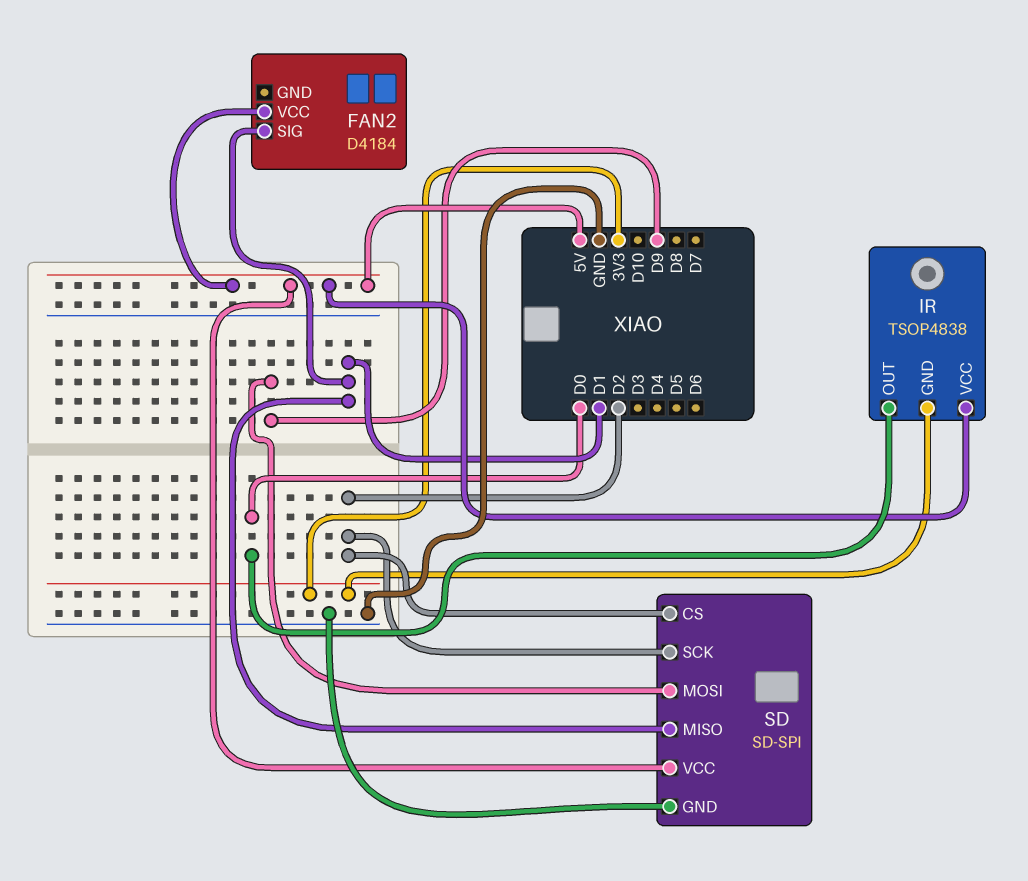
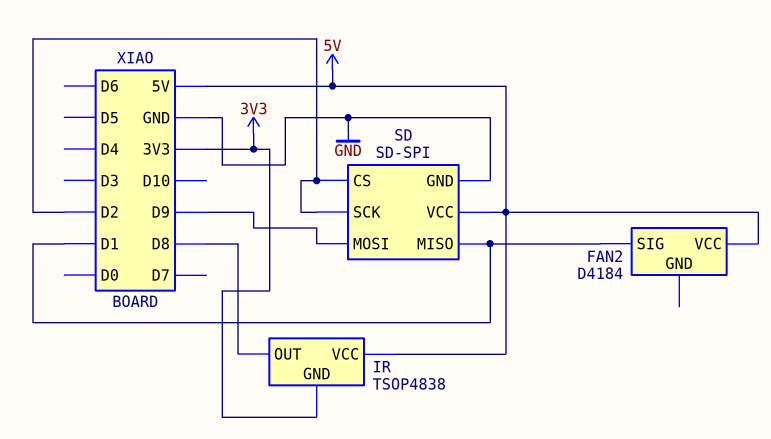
IR pin OUT: D0 -> D8

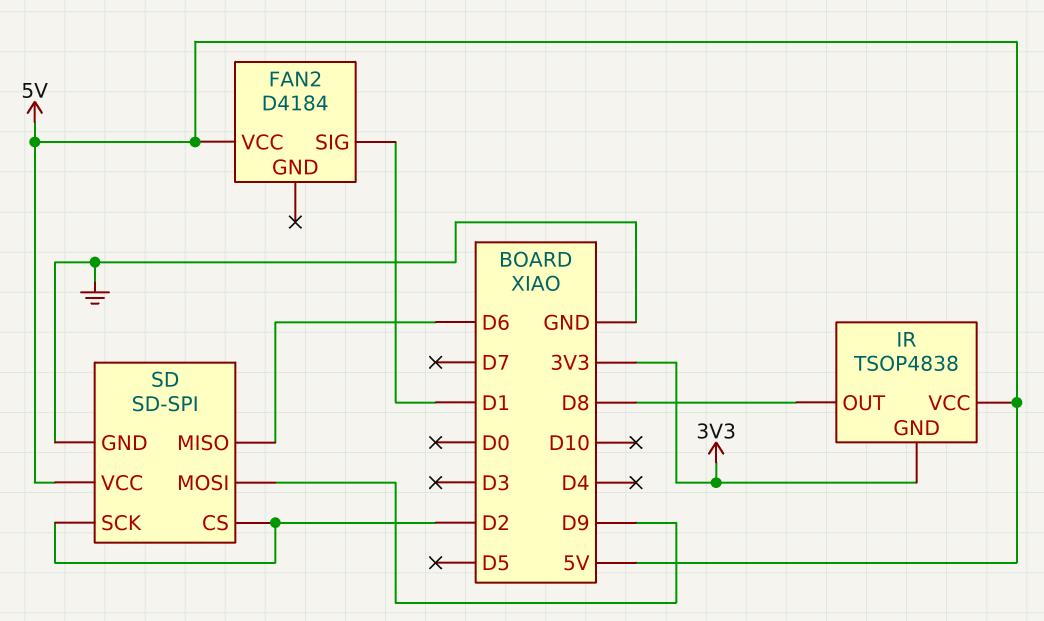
SD pin MISO: D1 -> D6

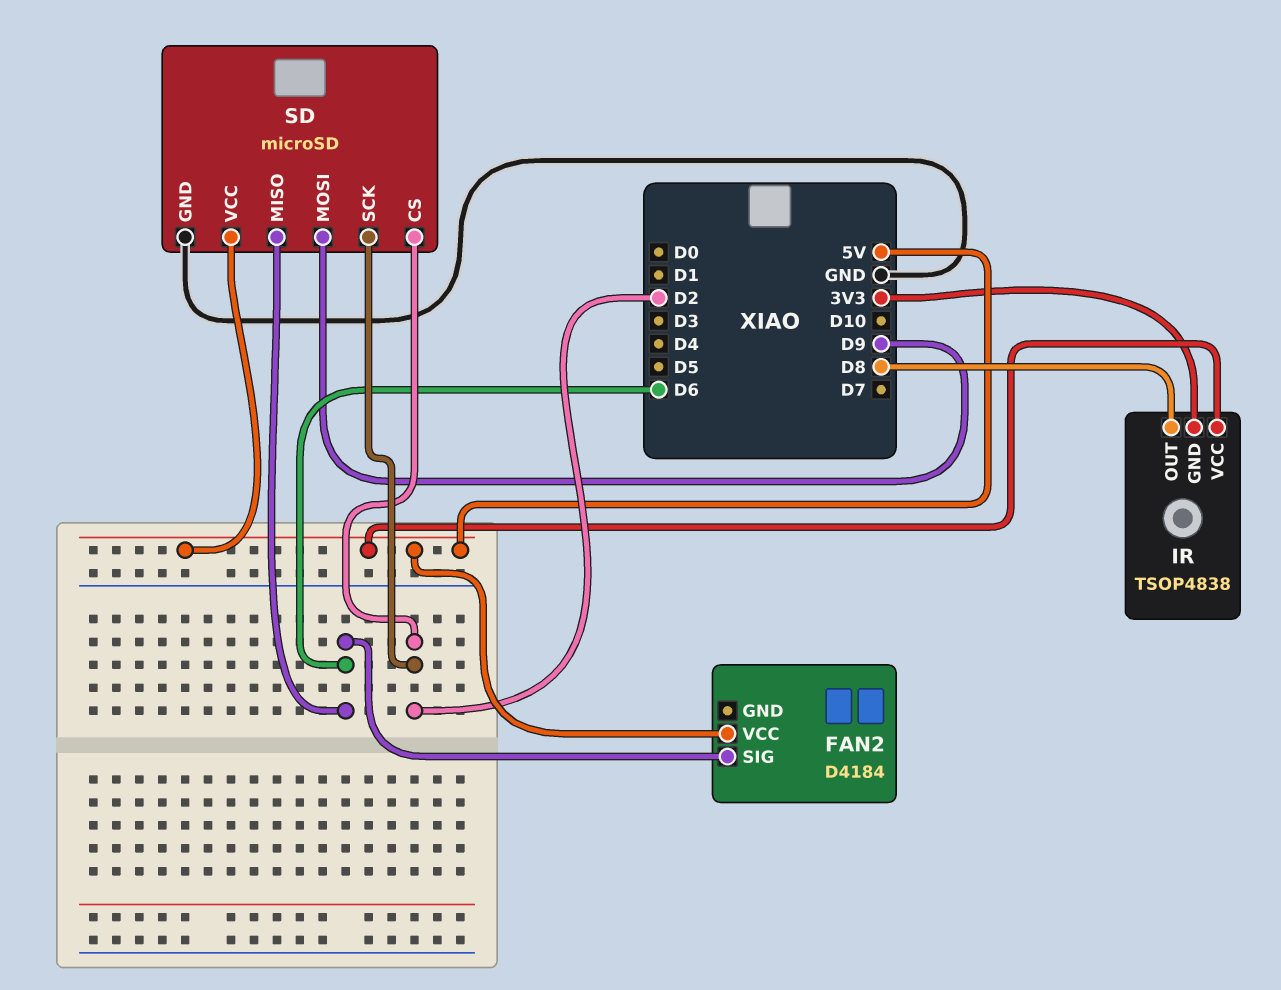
FAN2 pin SIG: D1 -> D6
SD: SD-SPI -> microSD

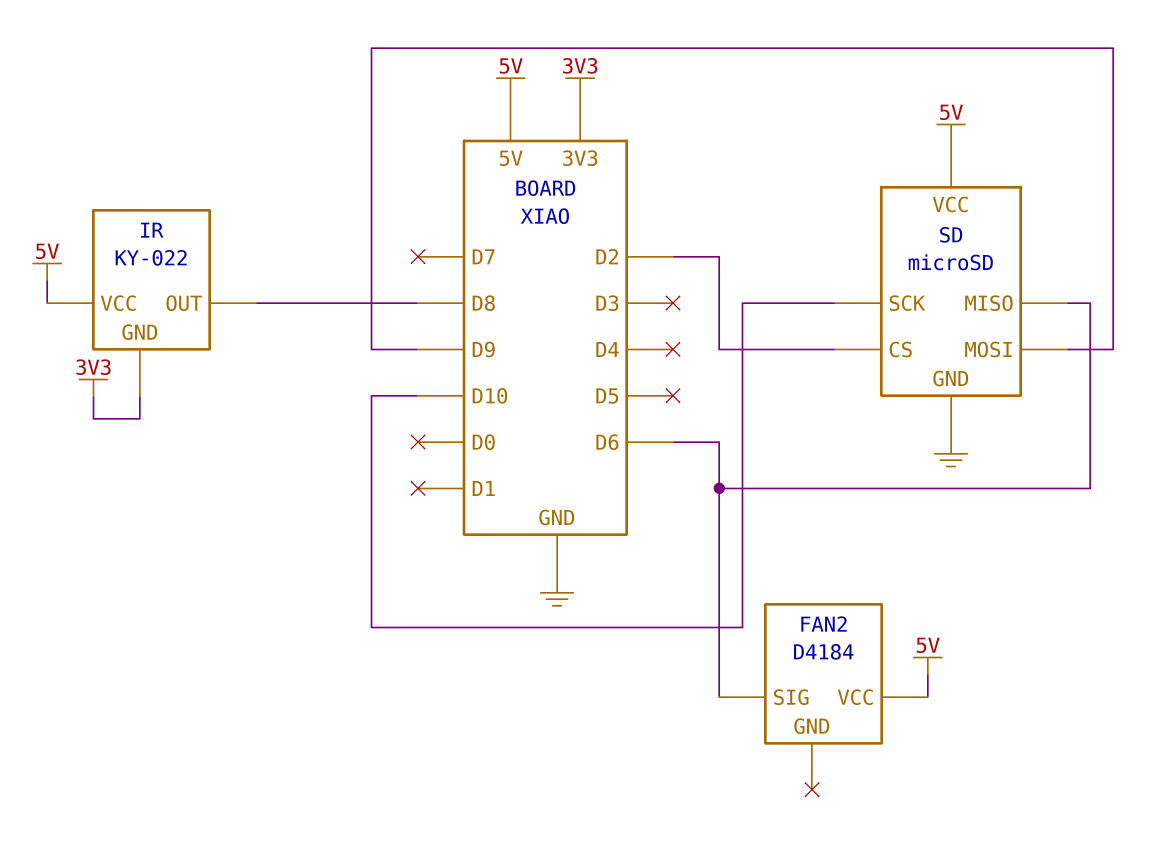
IR: TSOP4838 -> KY-022
SD pin SCK: D2 -> D10

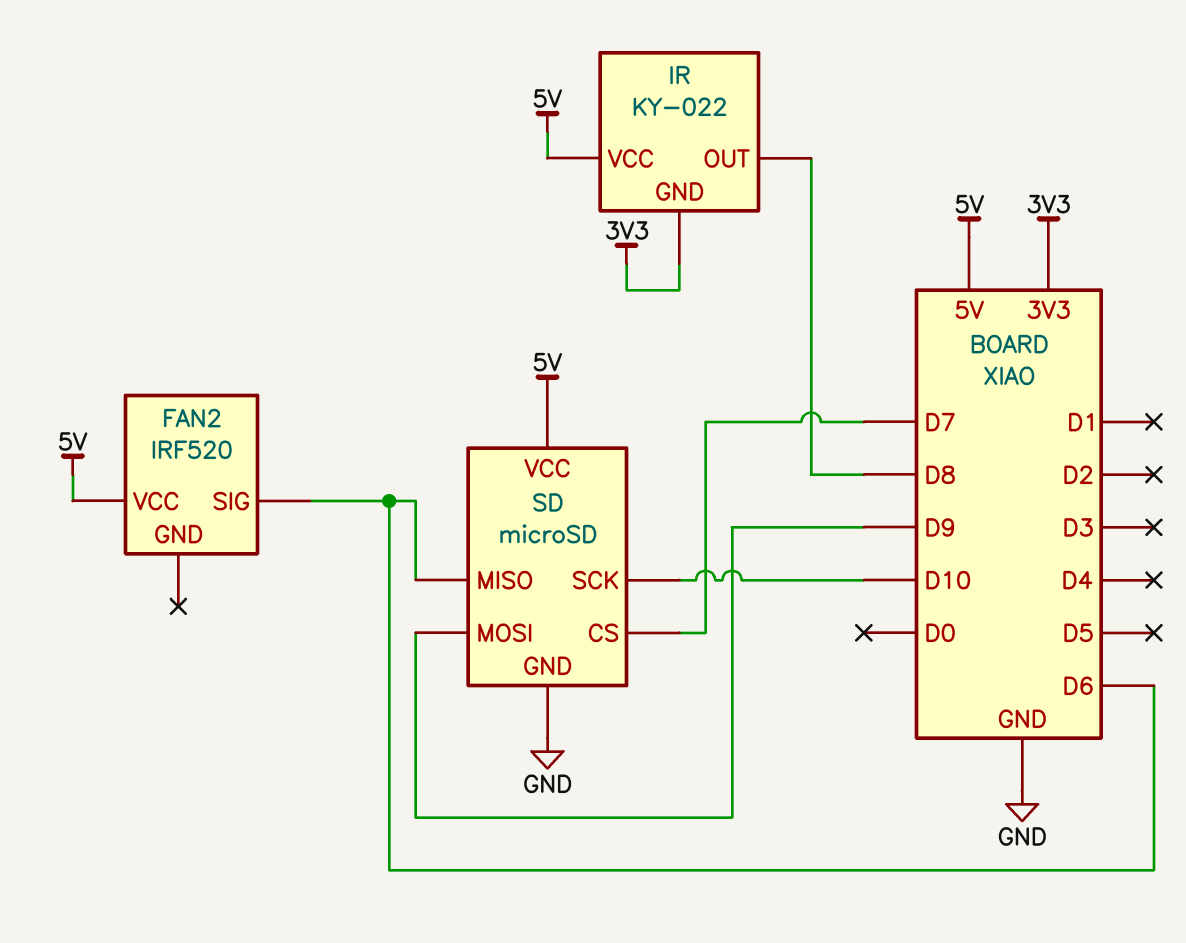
FAN2: D4184 -> IRF520
SD pin CS: D2 -> D7

